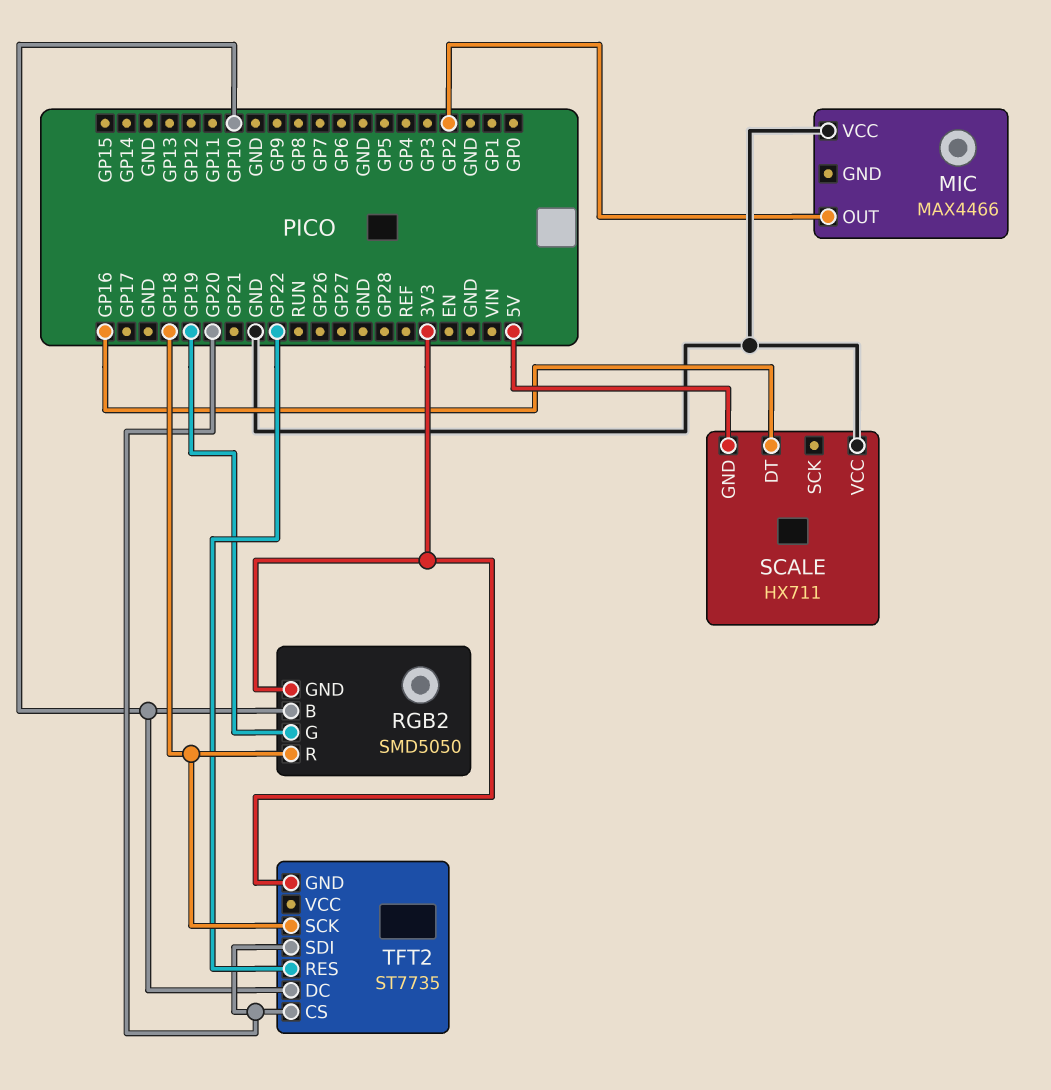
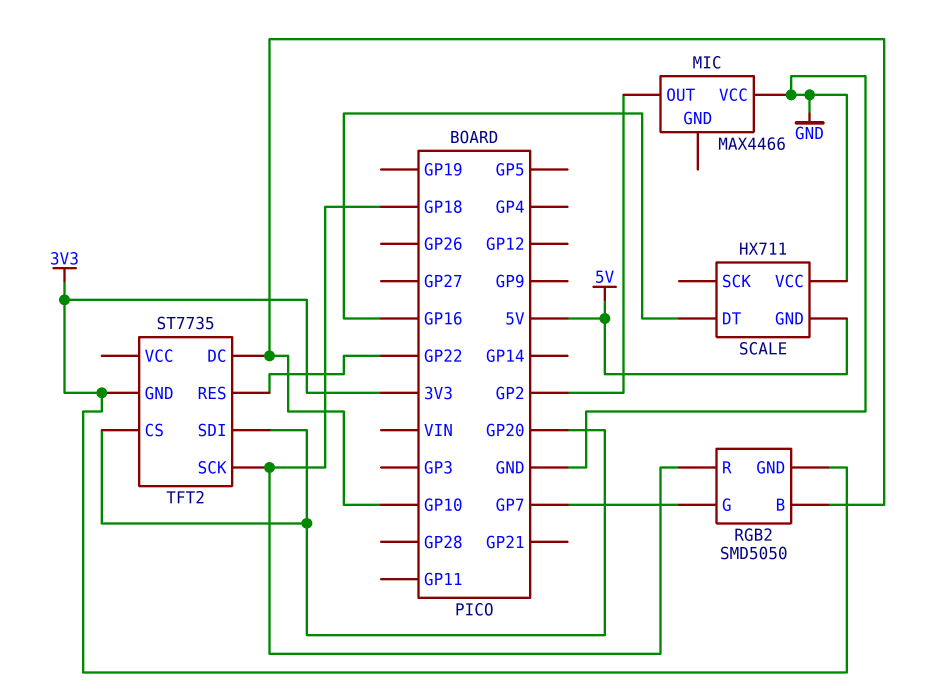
RGB2 pin G: GP19 -> GP7

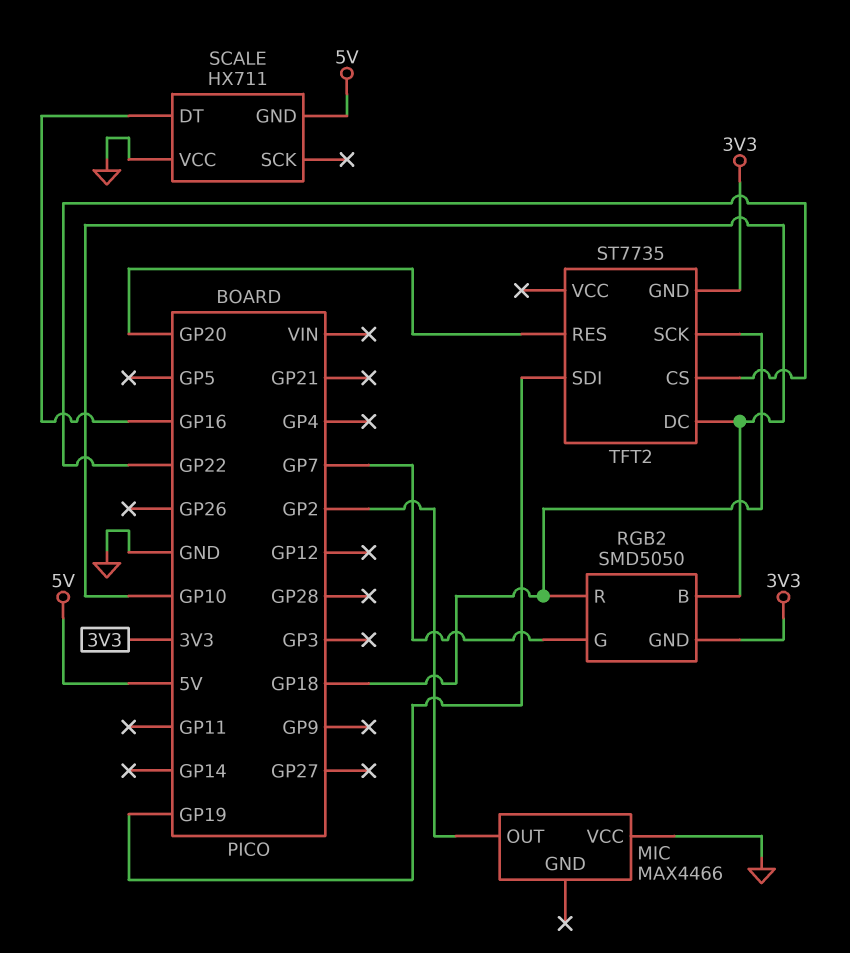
TFT2 pin CS: GP20 -> GP22
TFT2 pin RES: GP22 -> GP20
TFT2 pin SDI: GP20 -> GP19

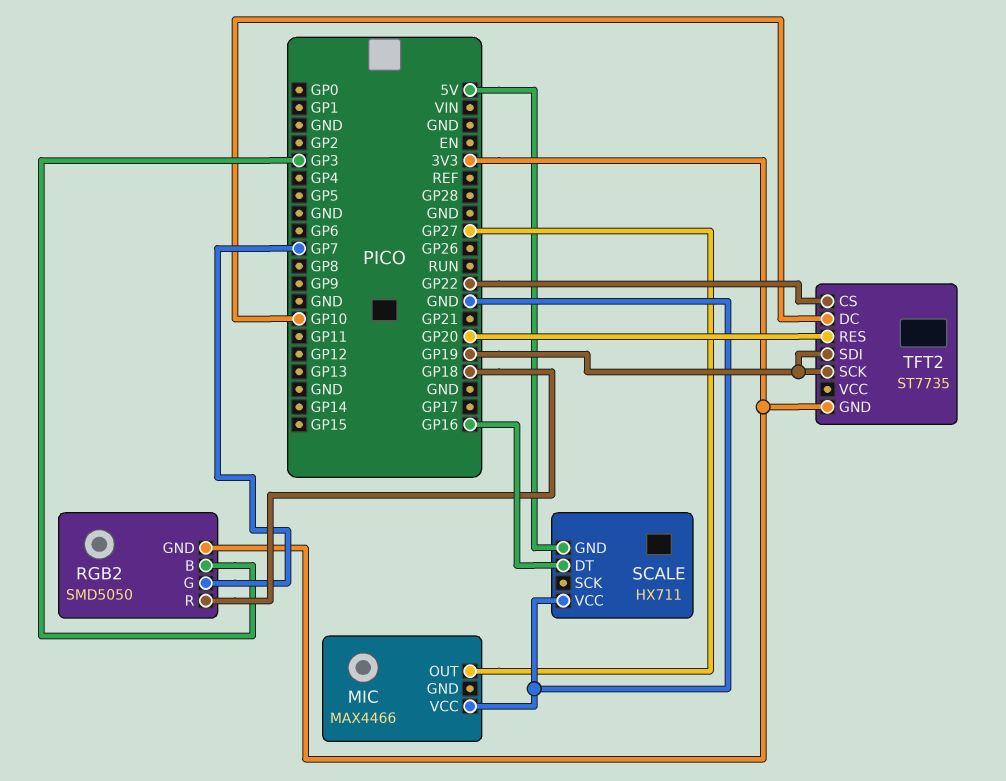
MIC pin OUT: GP2 -> GP27
RGB2 pin B: GP10 -> GP3
TFT2 pin SCK: GP18 -> GP19

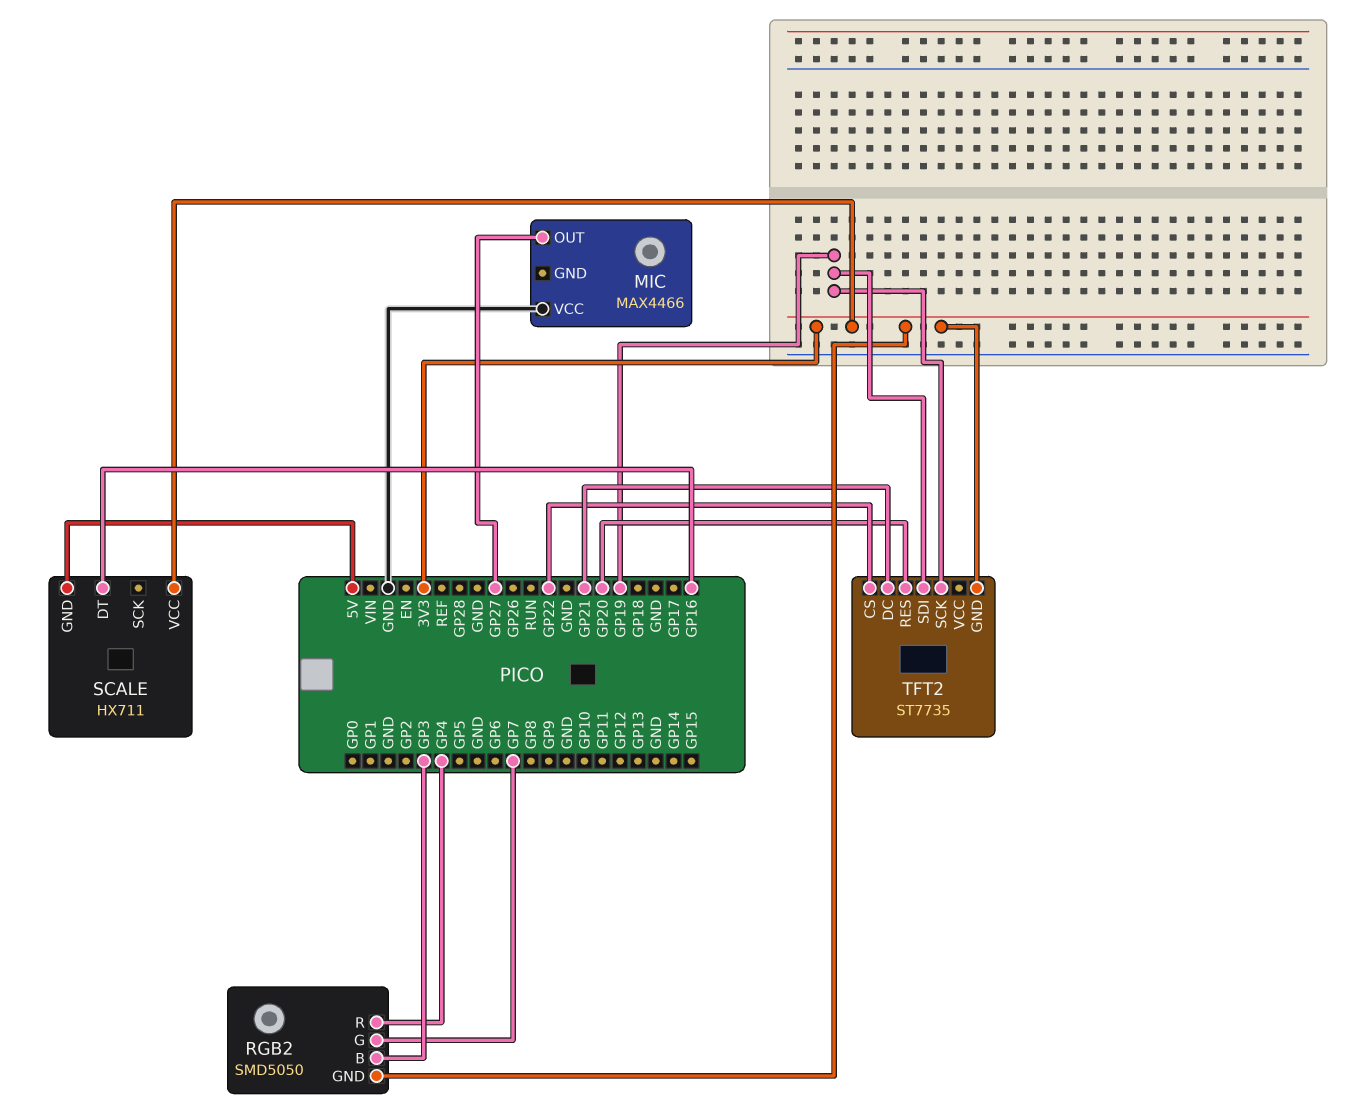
RGB2 pin R: GP18 -> GP4
SCALE pin VCC: GND -> 3V3
TFT2 pin DC: GP10 -> GP21

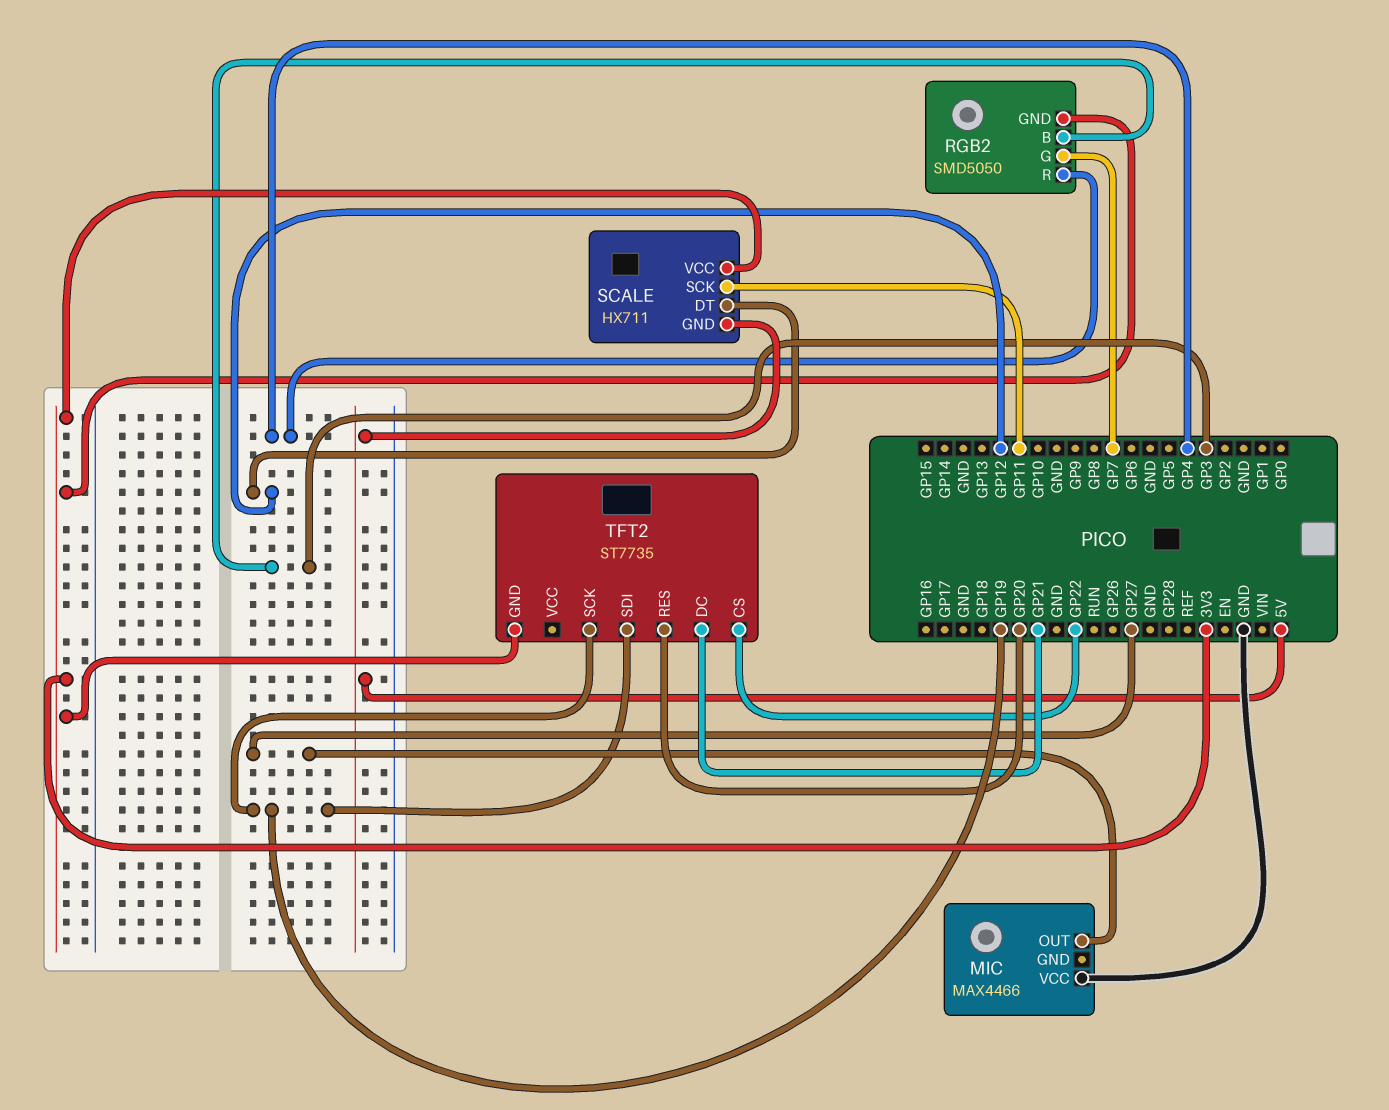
SCALE pin DT: GP16 -> GP12
SCALE pin SCK: none -> GP11

